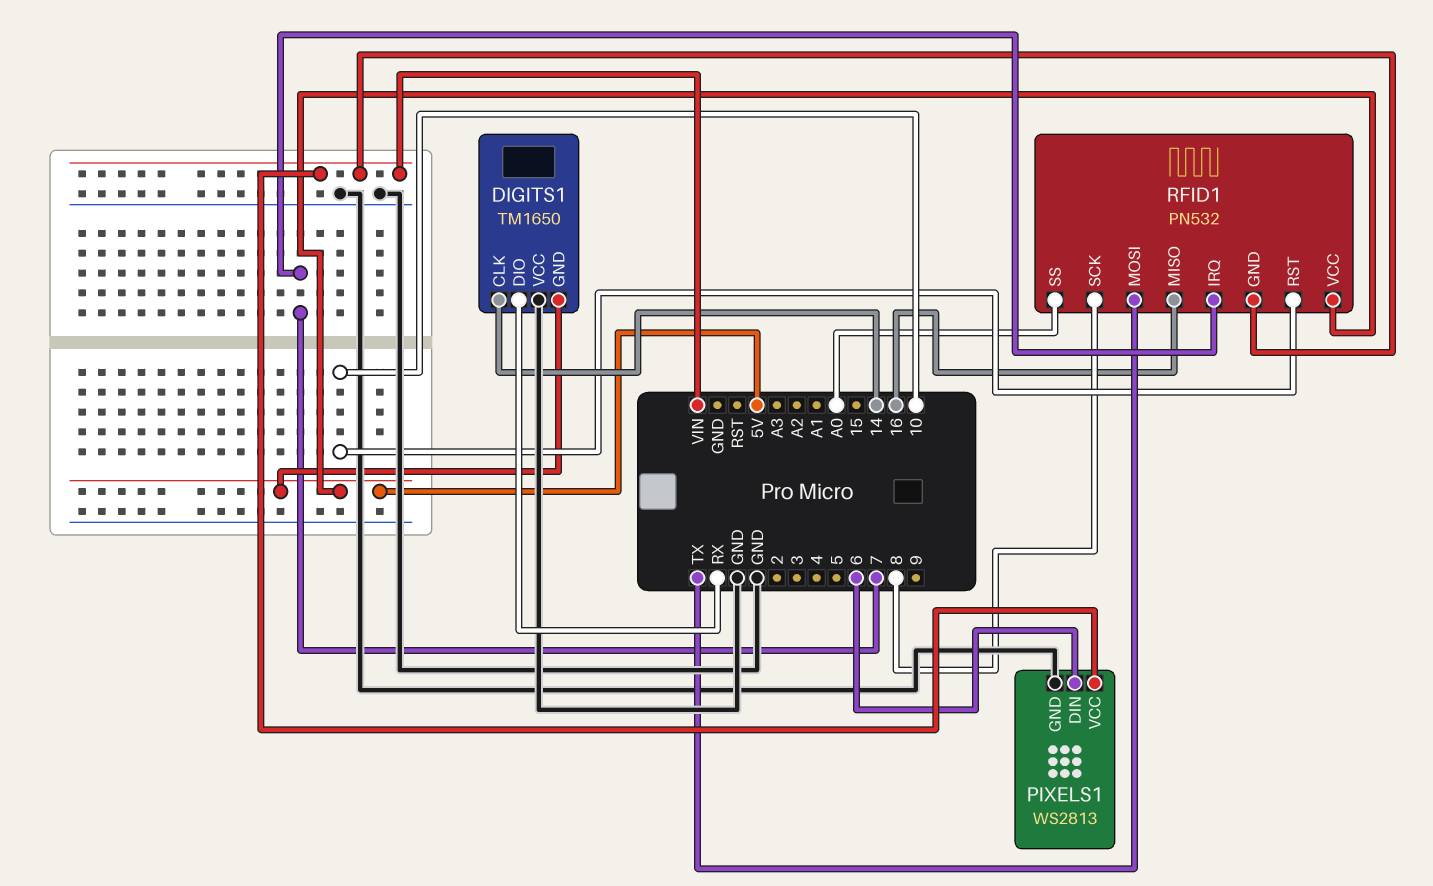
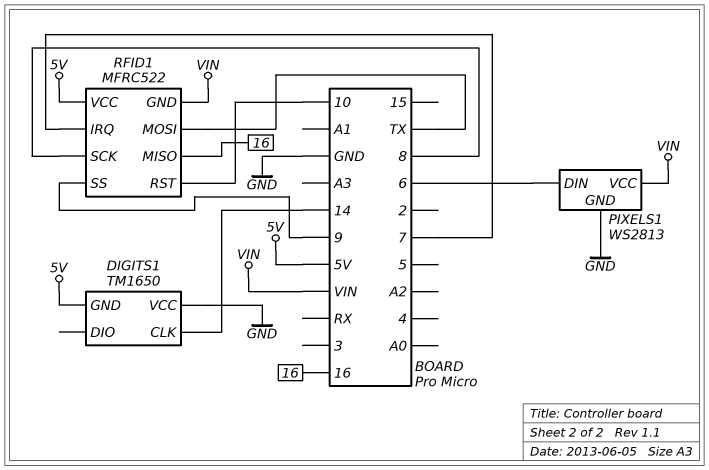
DIGITS1 pin DIO: RX -> none
RFID1: PN532 -> MFRC522
RFID1 pin SS: A0 -> 9

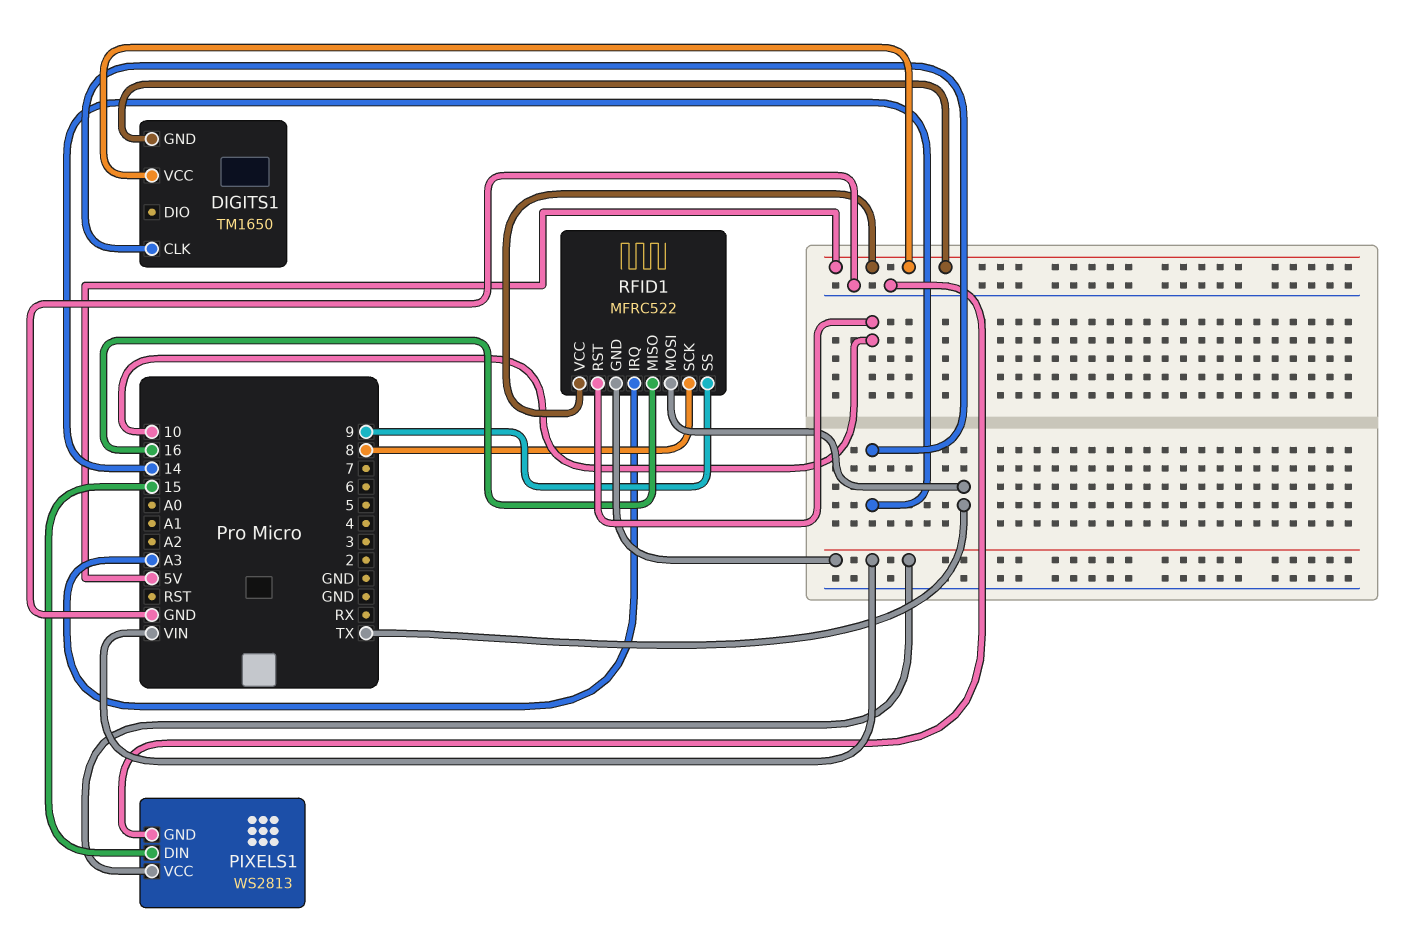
DIGITS1 pin VCC: GND -> 5V
PIXELS1 pin DIN: 6 -> 15
RFID1 pin IRQ: 7 -> A3

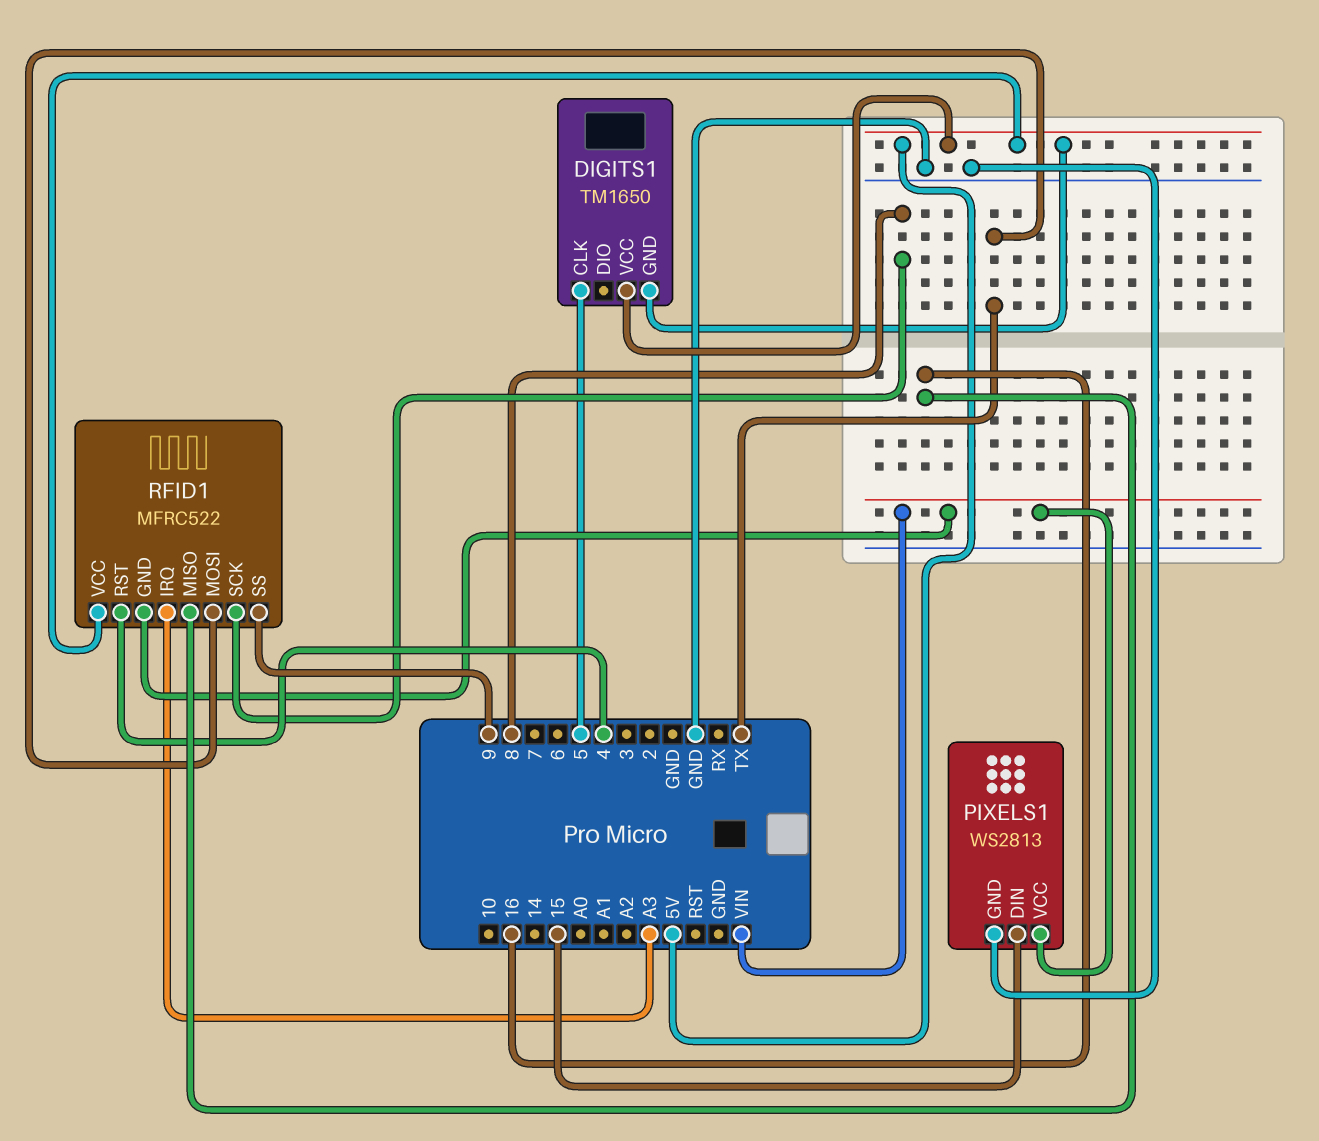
DIGITS1 pin CLK: 14 -> 5
RFID1 pin RST: 10 -> 4

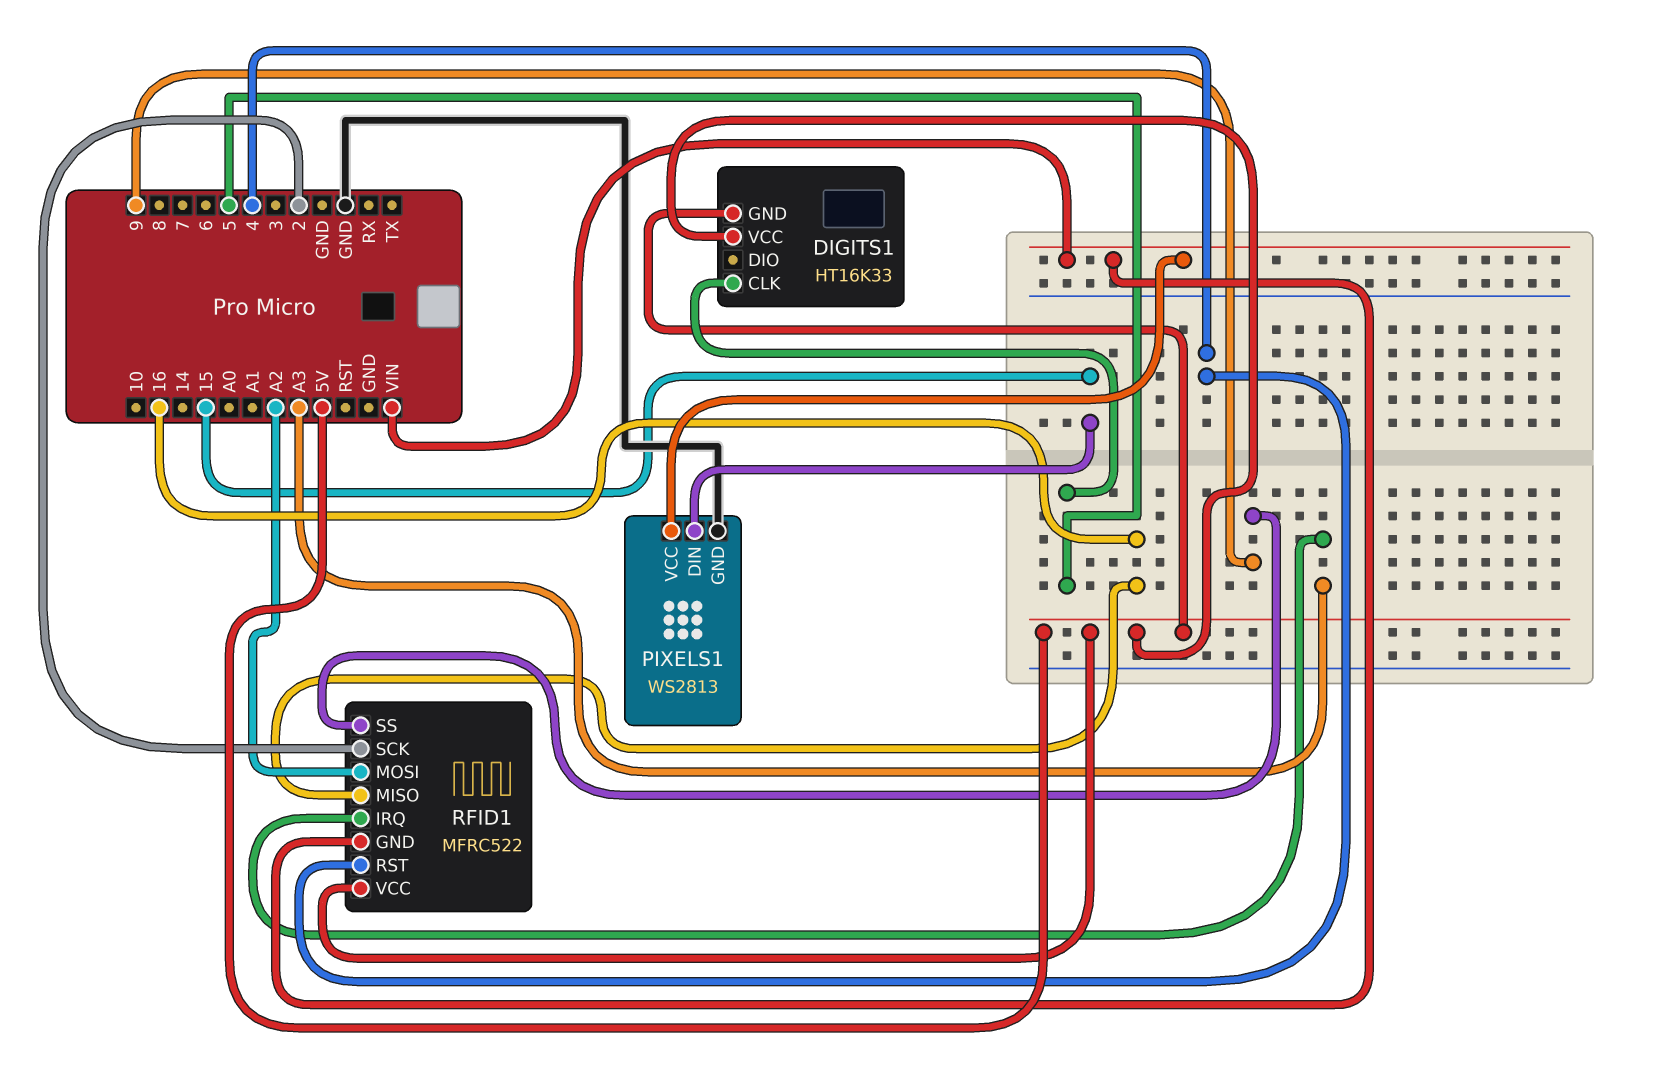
DIGITS1: TM1650 -> HT16K33
RFID1 pin MOSI: TX -> A2
RFID1 pin SCK: 8 -> 2

